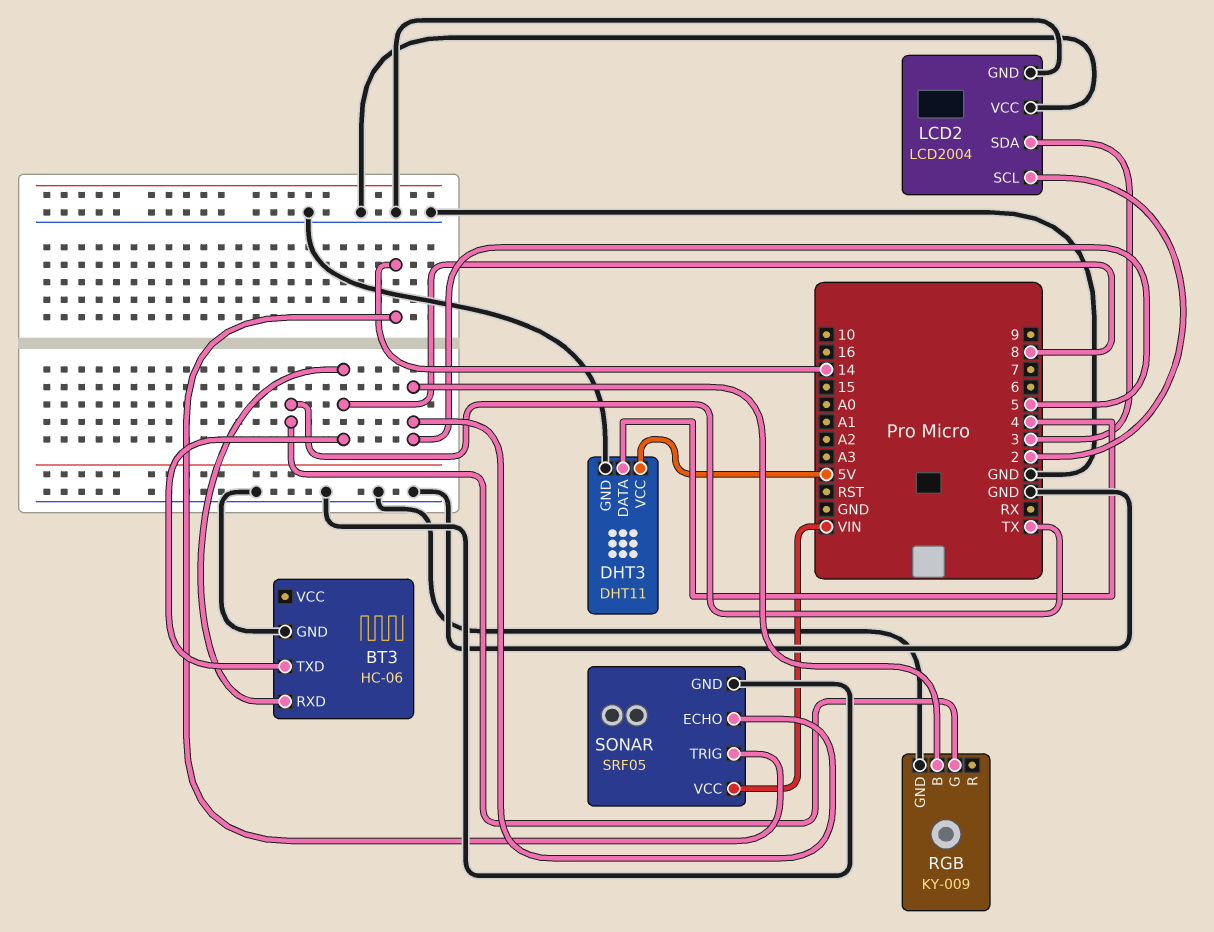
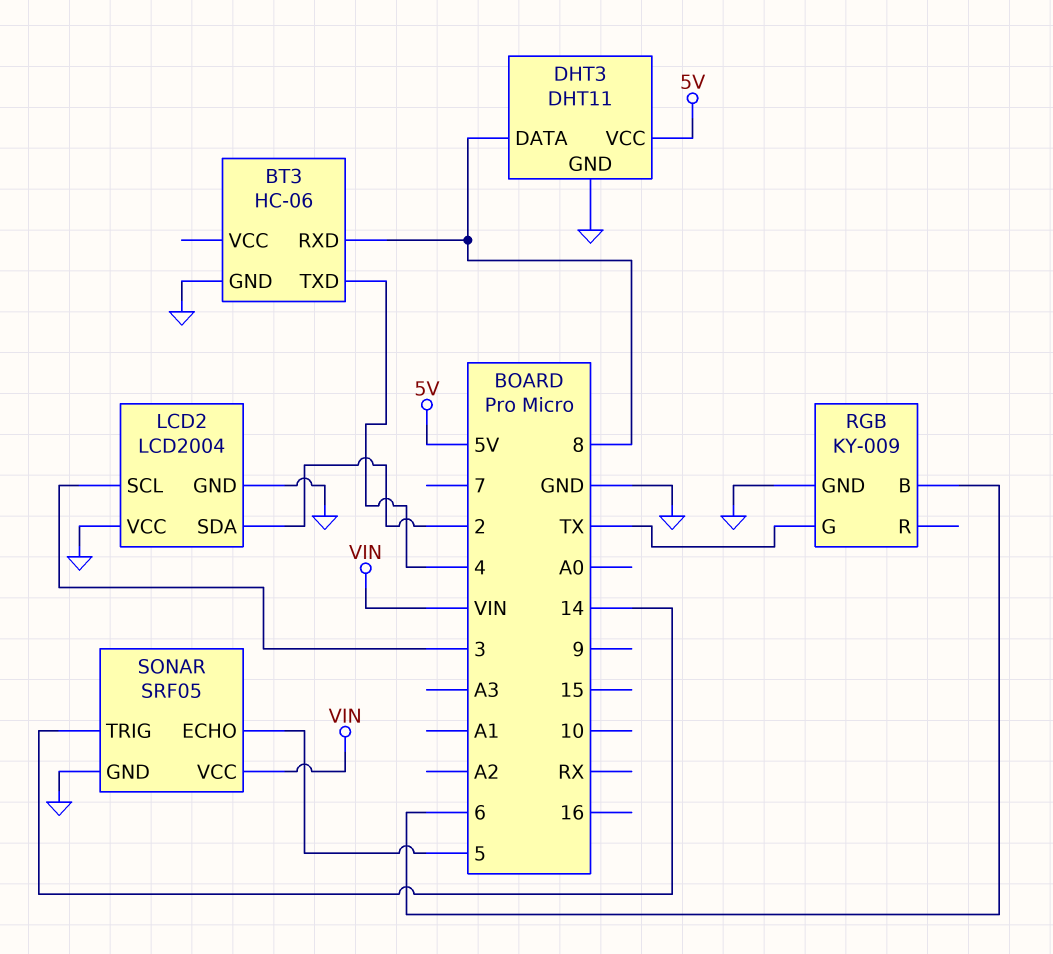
BT3 pin TXD: 8 -> 4
DHT3 pin DATA: 4 -> 8
LCD2 pin SCL: 2 -> 3
LCD2 pin SDA: 3 -> 2
RGB pin B: 5 -> 6

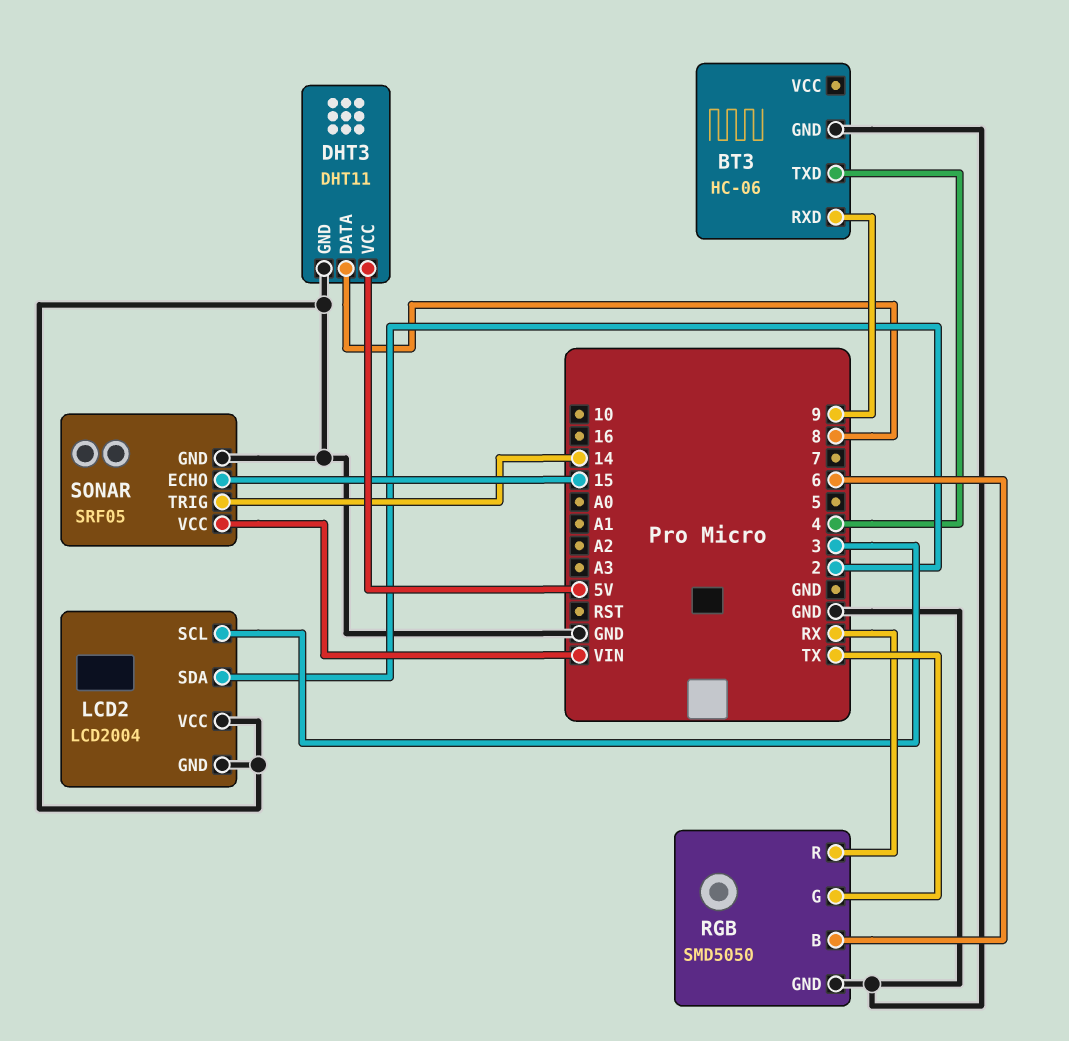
BT3 pin RXD: 8 -> 9
RGB: KY-009 -> SMD5050
RGB pin R: none -> RX
SONAR pin ECHO: 5 -> 15

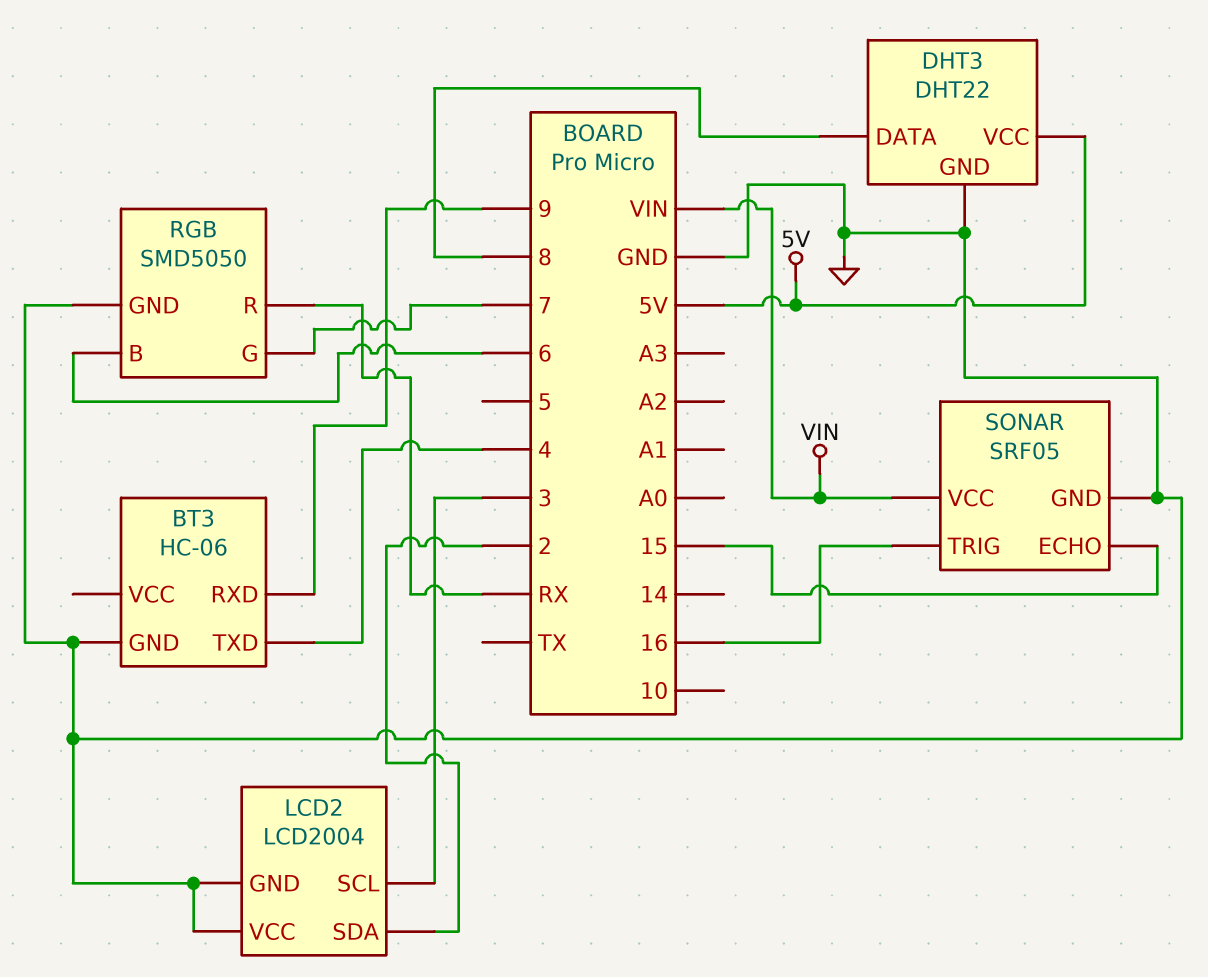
DHT3: DHT11 -> DHT22
RGB pin G: TX -> 7
SONAR pin TRIG: 14 -> 16

